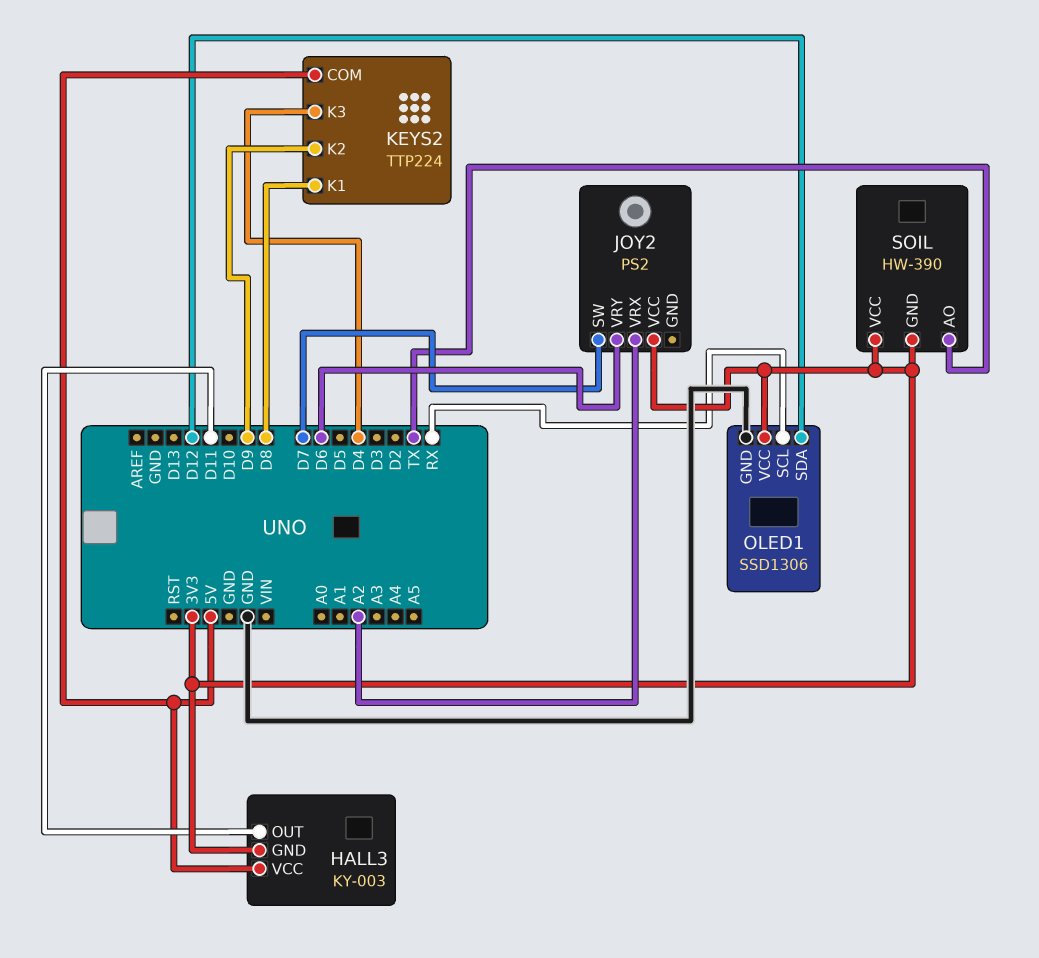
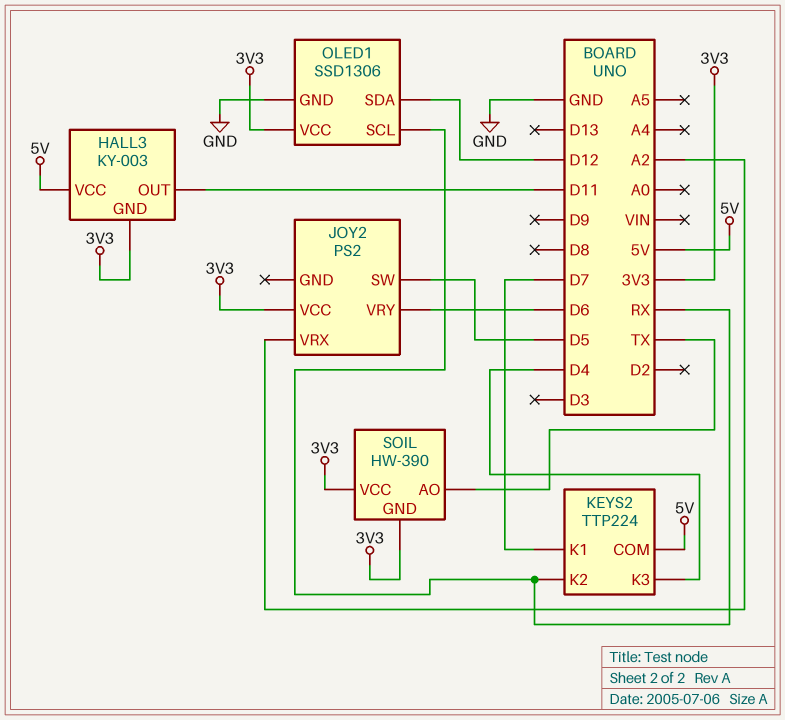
JOY2 pin SW: D7 -> D5
KEYS2 pin K1: D8 -> D7
KEYS2 pin K2: D9 -> RX

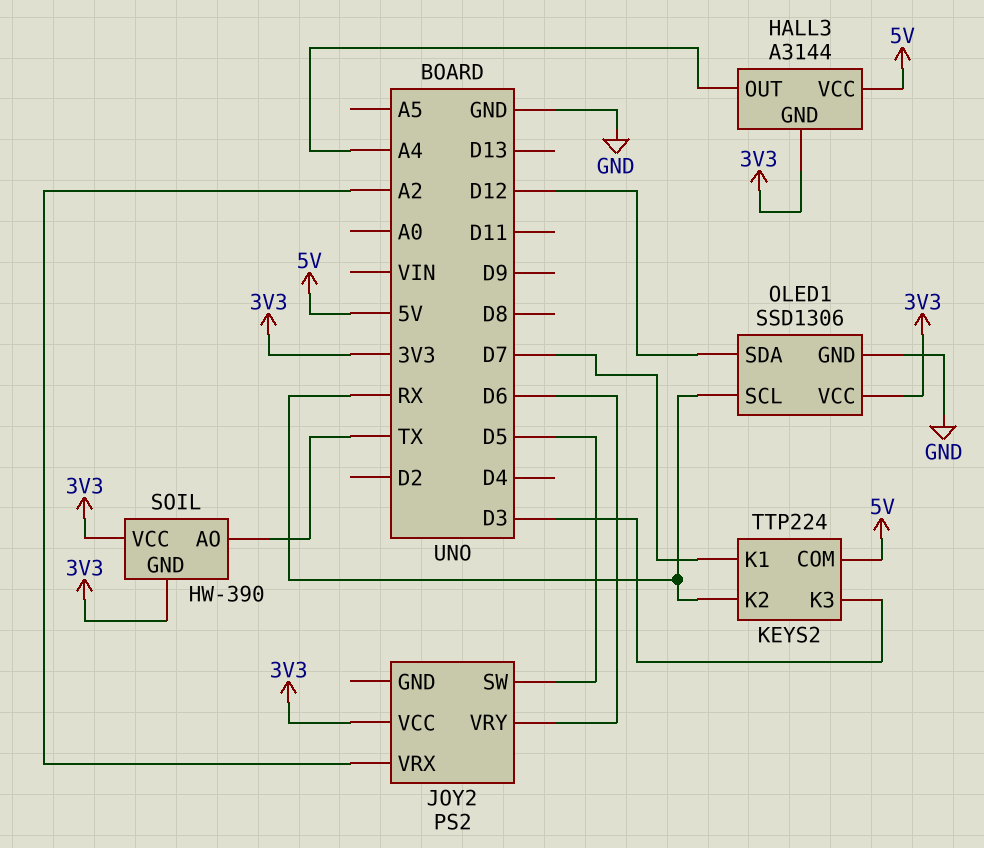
HALL3: KY-003 -> A3144
HALL3 pin OUT: D11 -> A4
KEYS2 pin K3: D4 -> D3

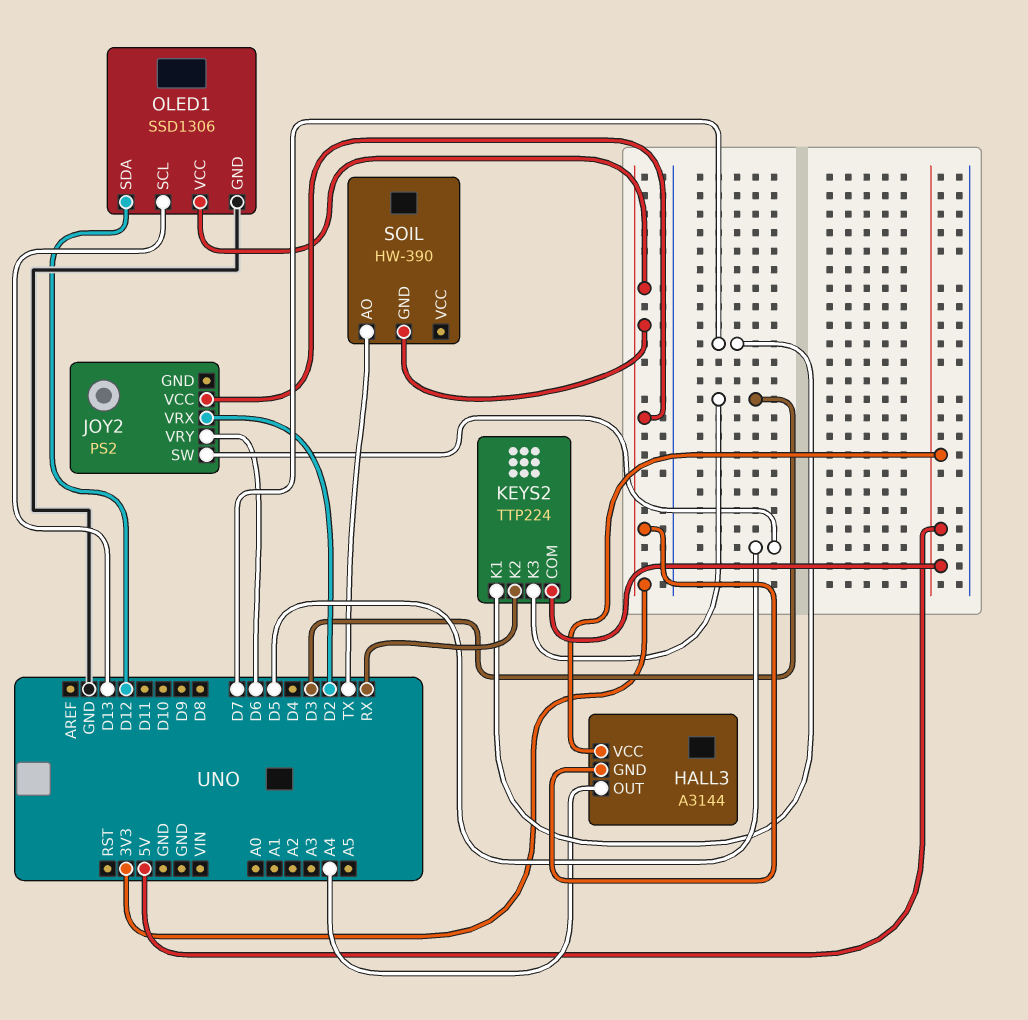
JOY2 pin VRX: A2 -> D2
OLED1 pin SCL: RX -> D13
SOIL pin VCC: 3V3 -> none

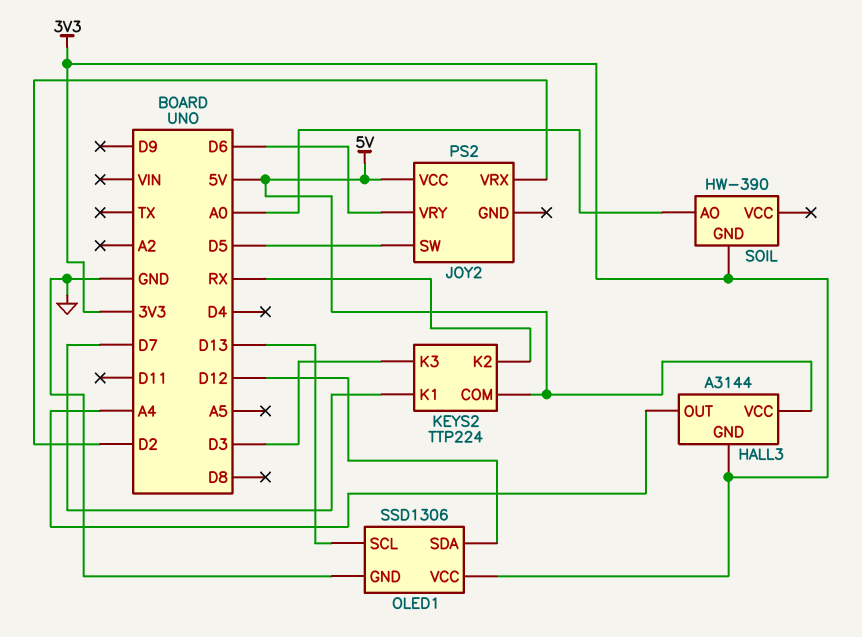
JOY2 pin VCC: 3V3 -> 5V
SOIL pin AO: TX -> A0

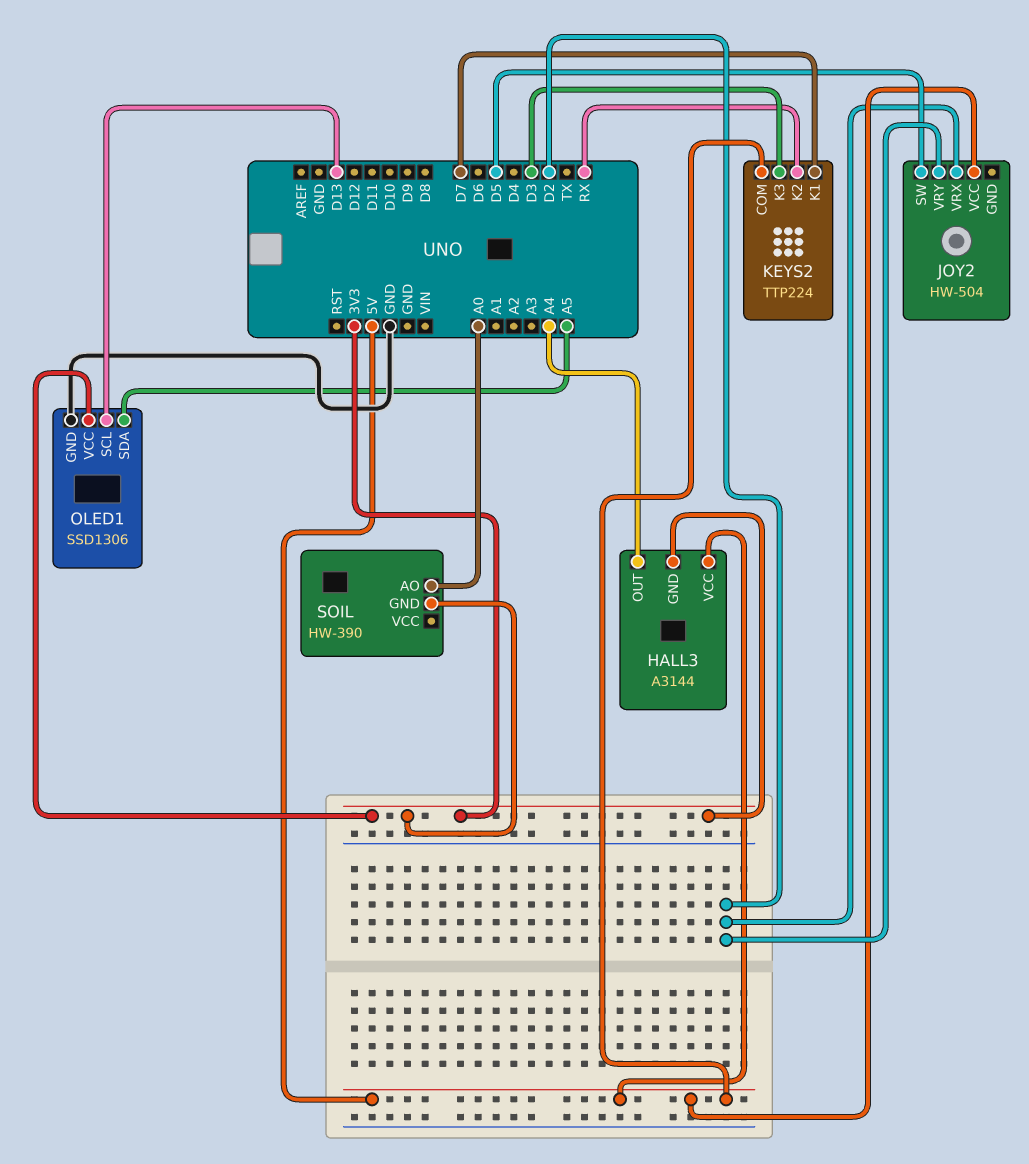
JOY2: PS2 -> HW-504
JOY2 pin VRY: D6 -> D2
OLED1 pin SDA: D12 -> A5

